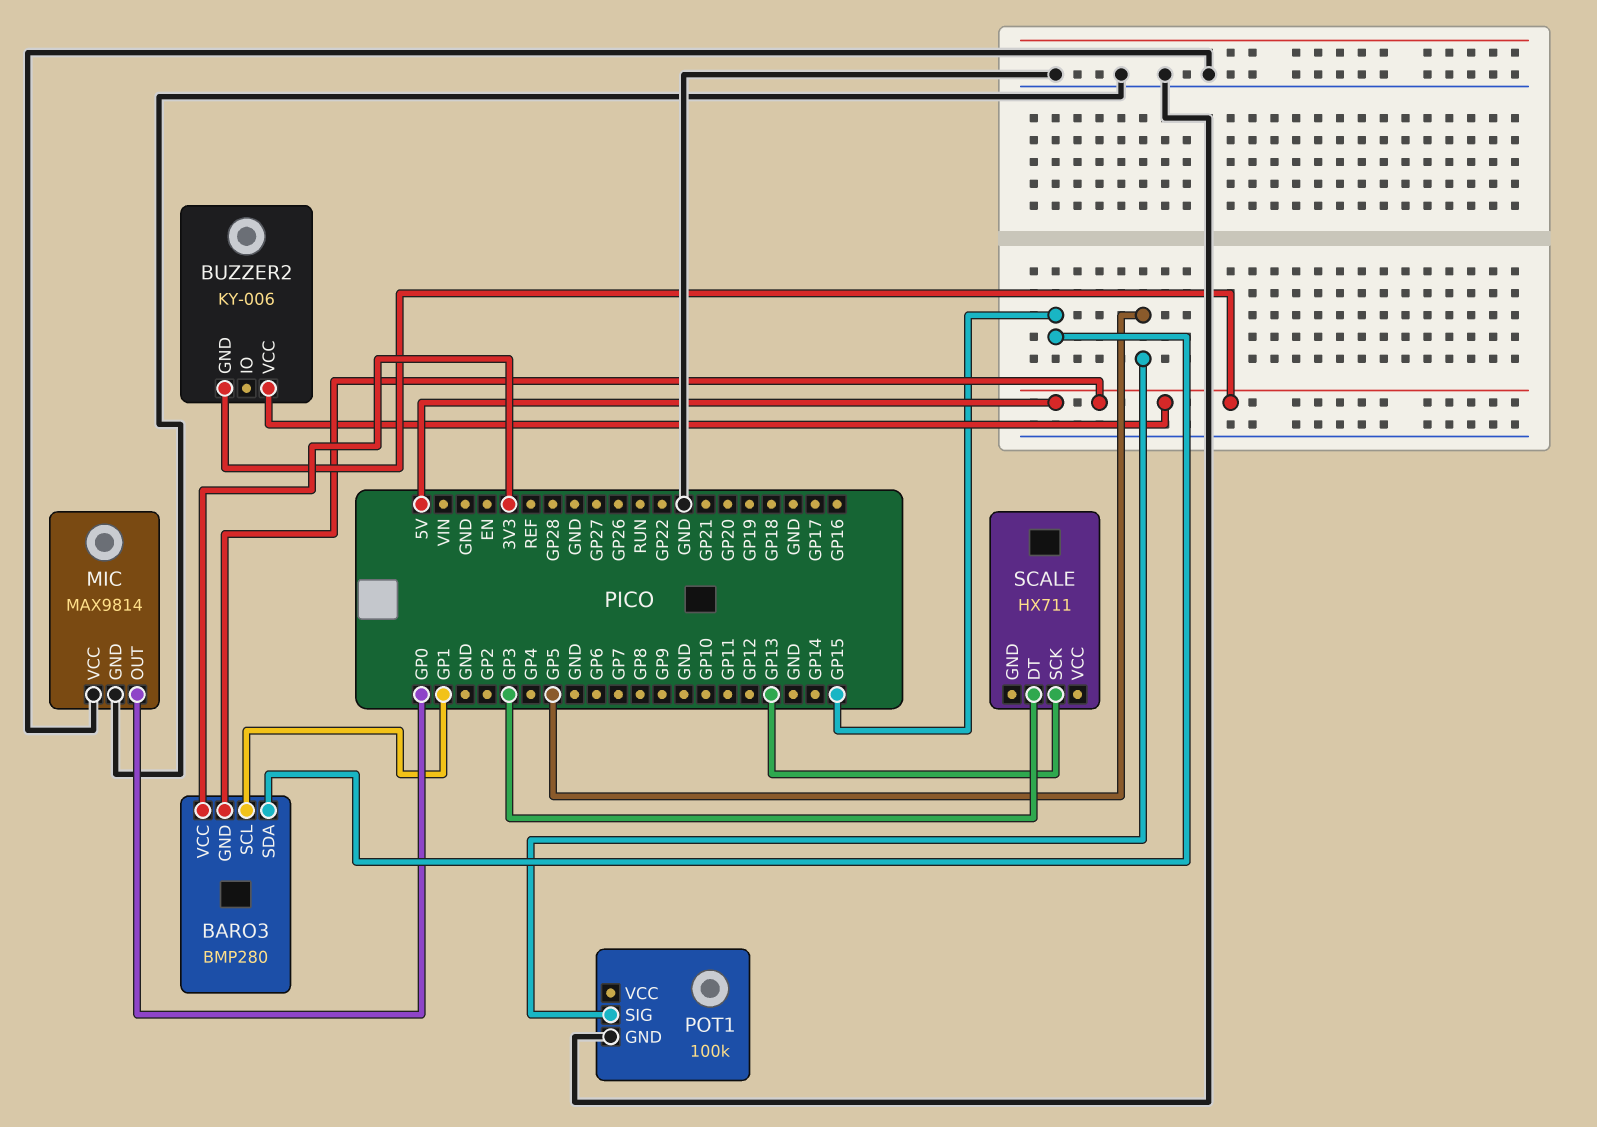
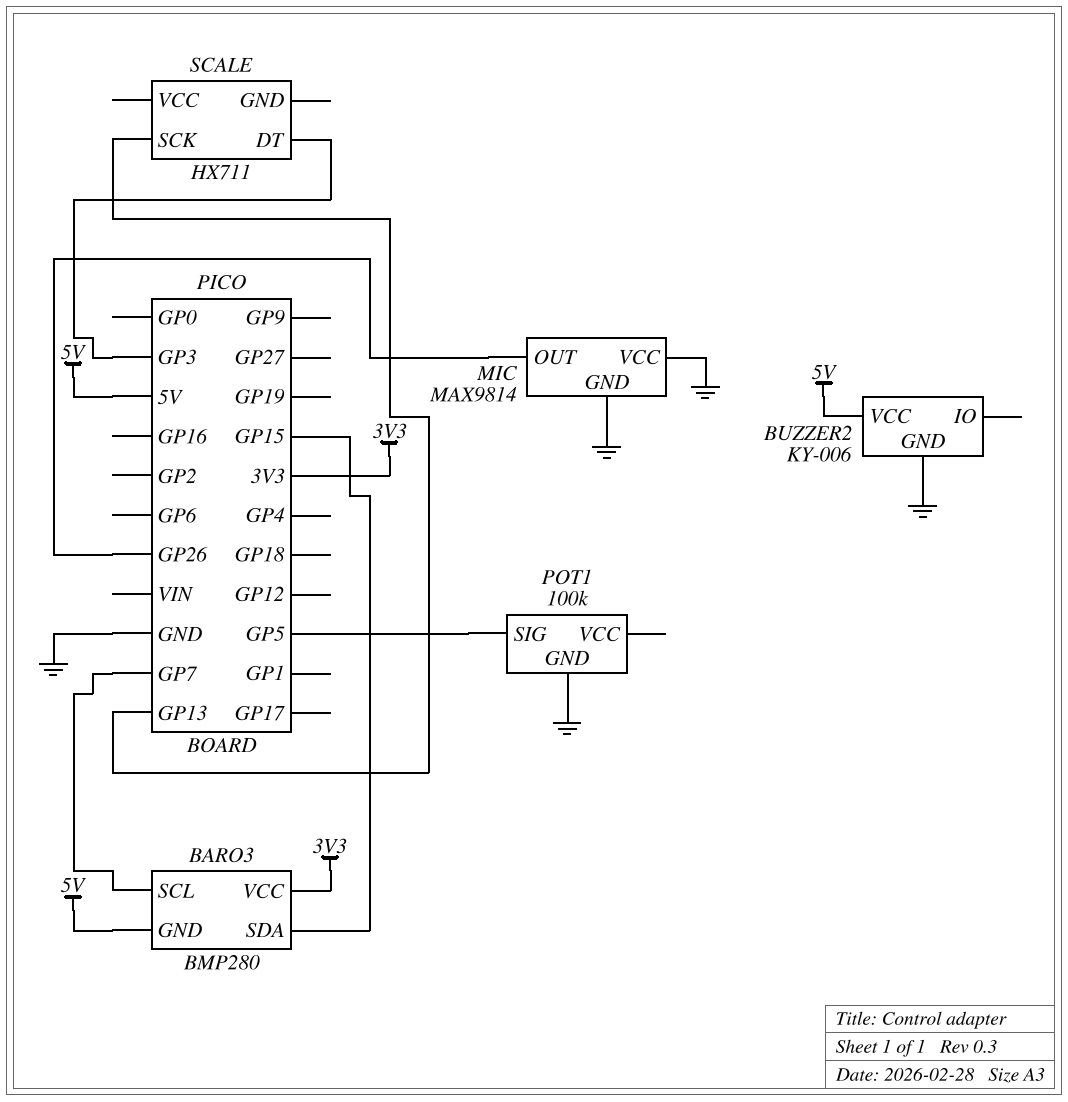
BARO3 pin SCL: GP1 -> GP7
BUZZER2 pin GND: 5V -> GND
MIC pin OUT: GP0 -> GP26

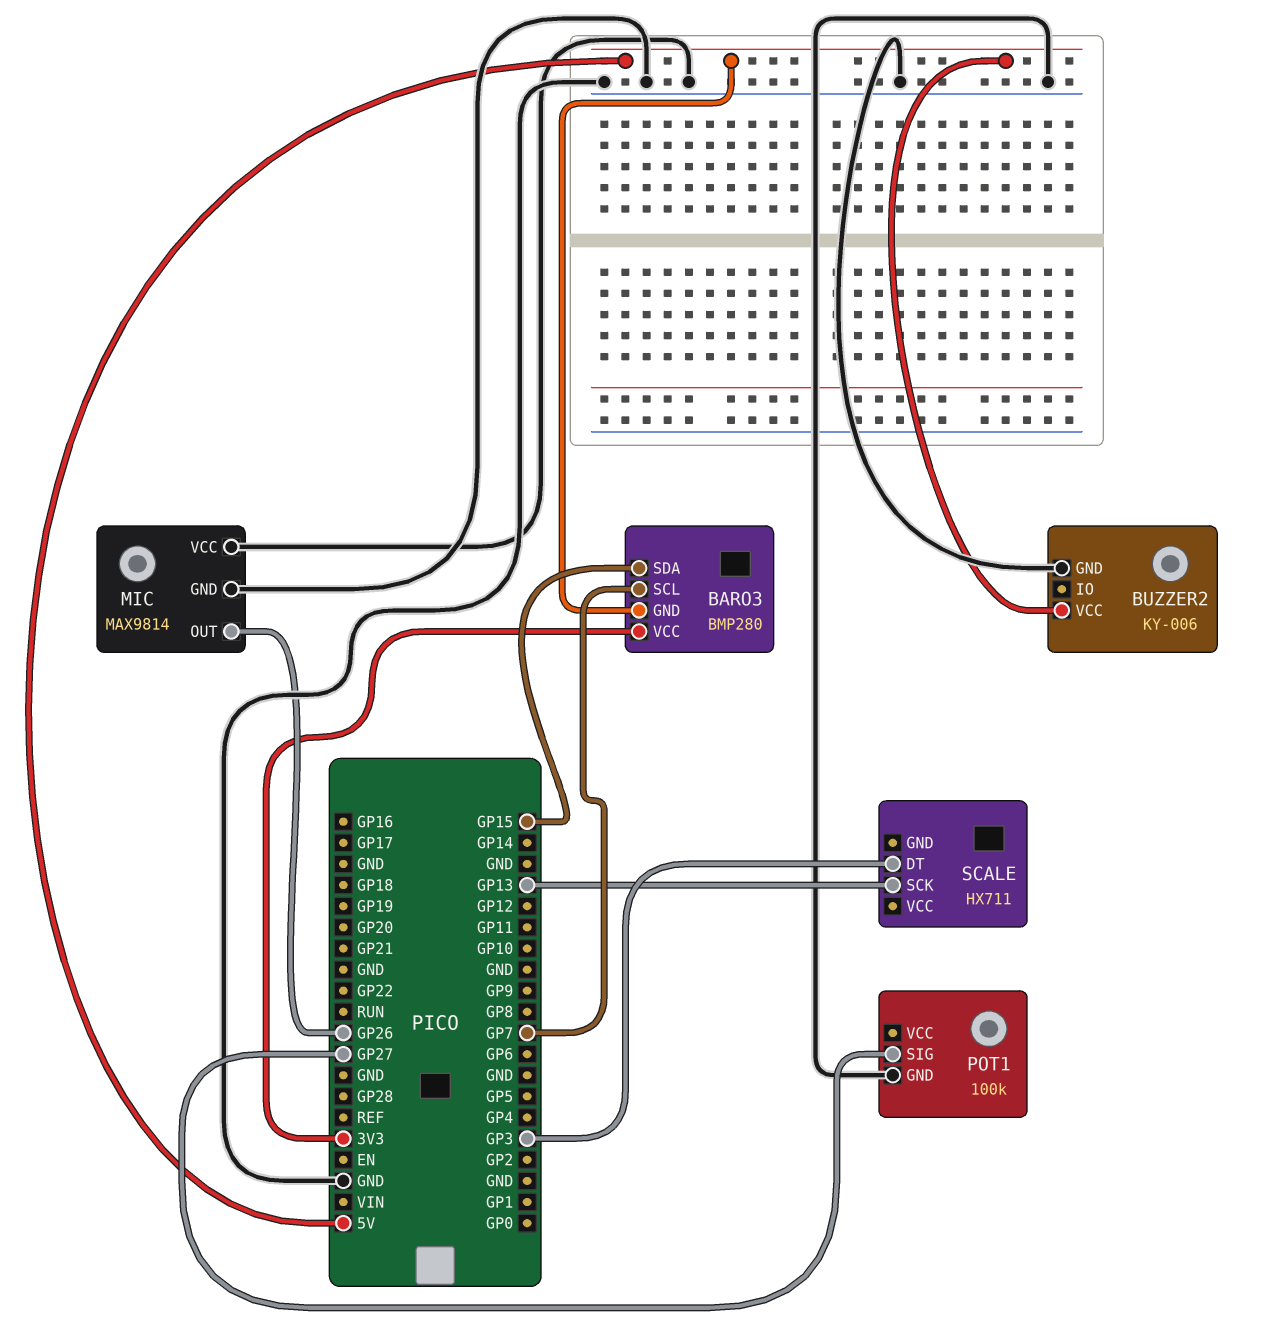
POT1 pin SIG: GP5 -> GP27

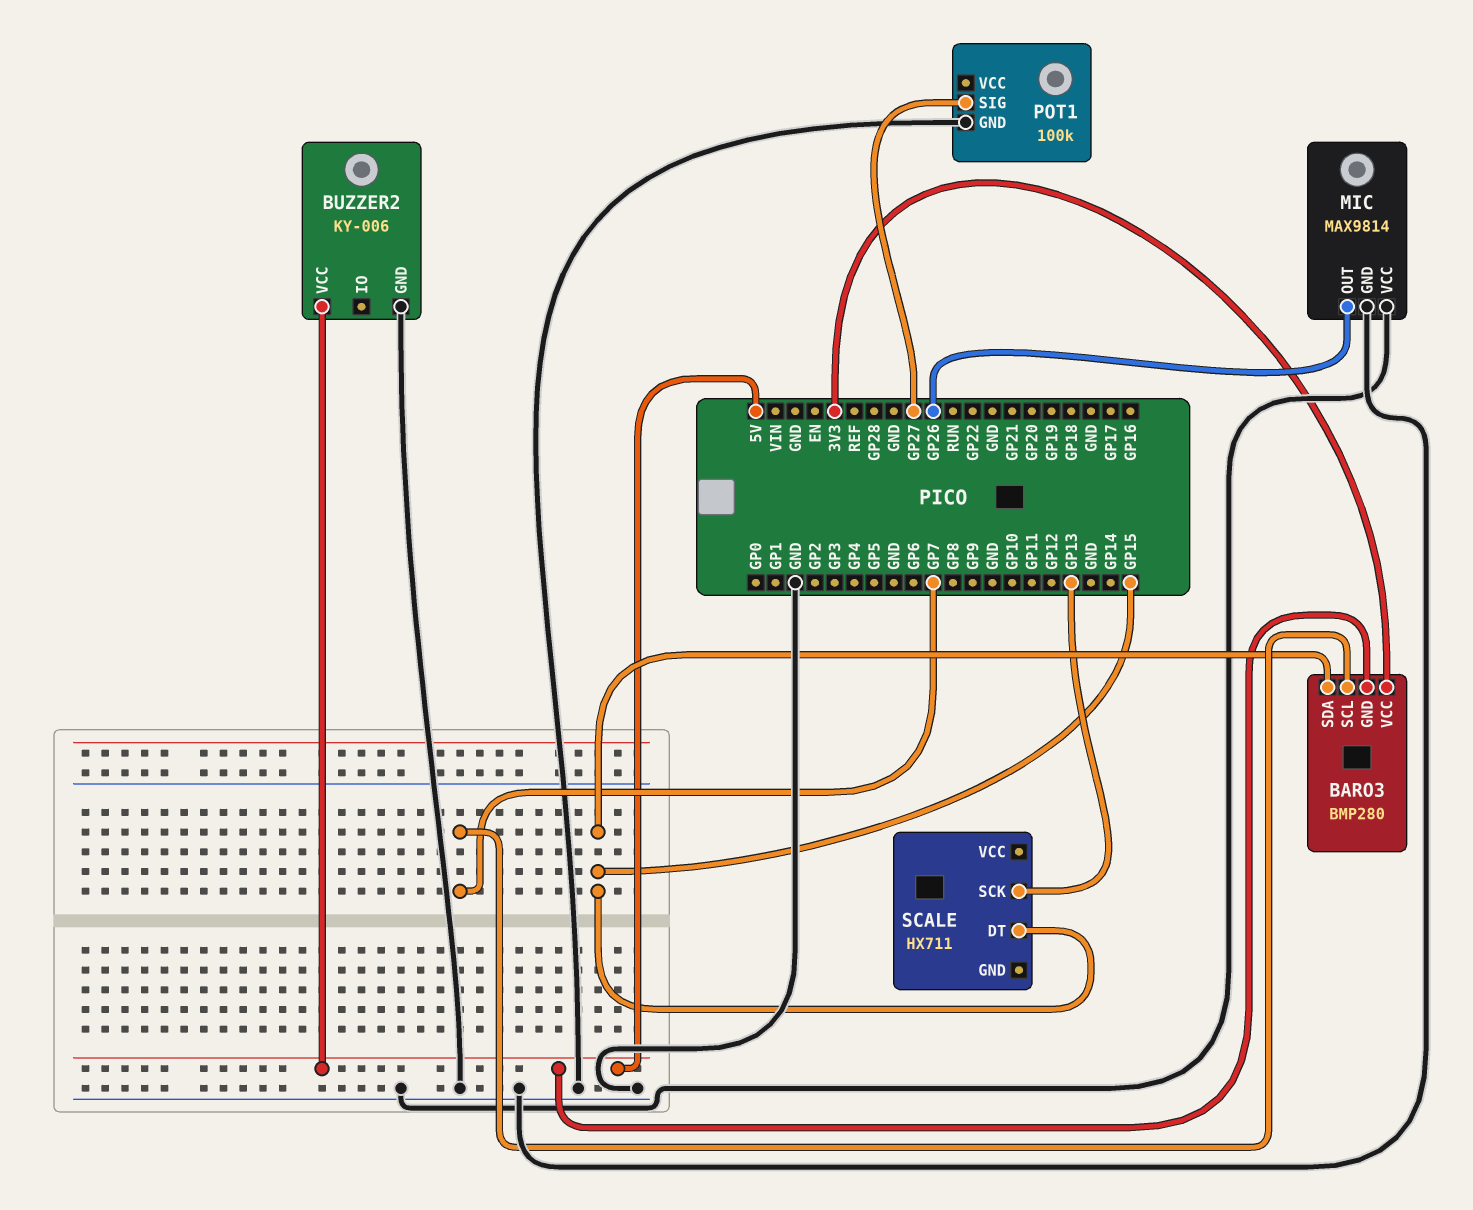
SCALE pin DT: GP3 -> GP15

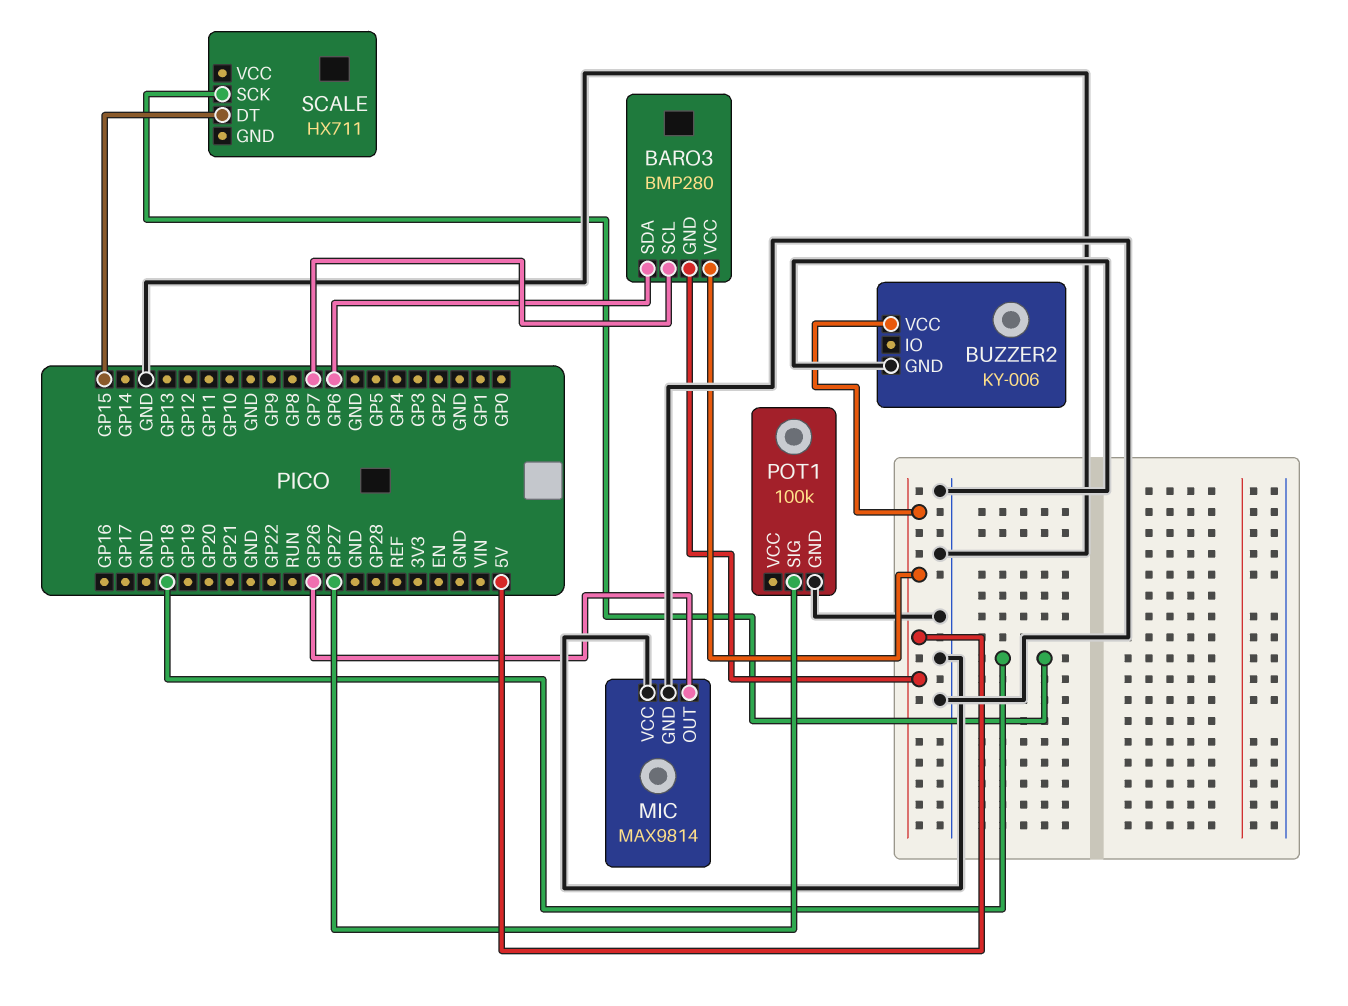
BARO3 pin SDA: GP15 -> GP6
BARO3 pin VCC: 3V3 -> 5V
SCALE pin SCK: GP13 -> GP18

